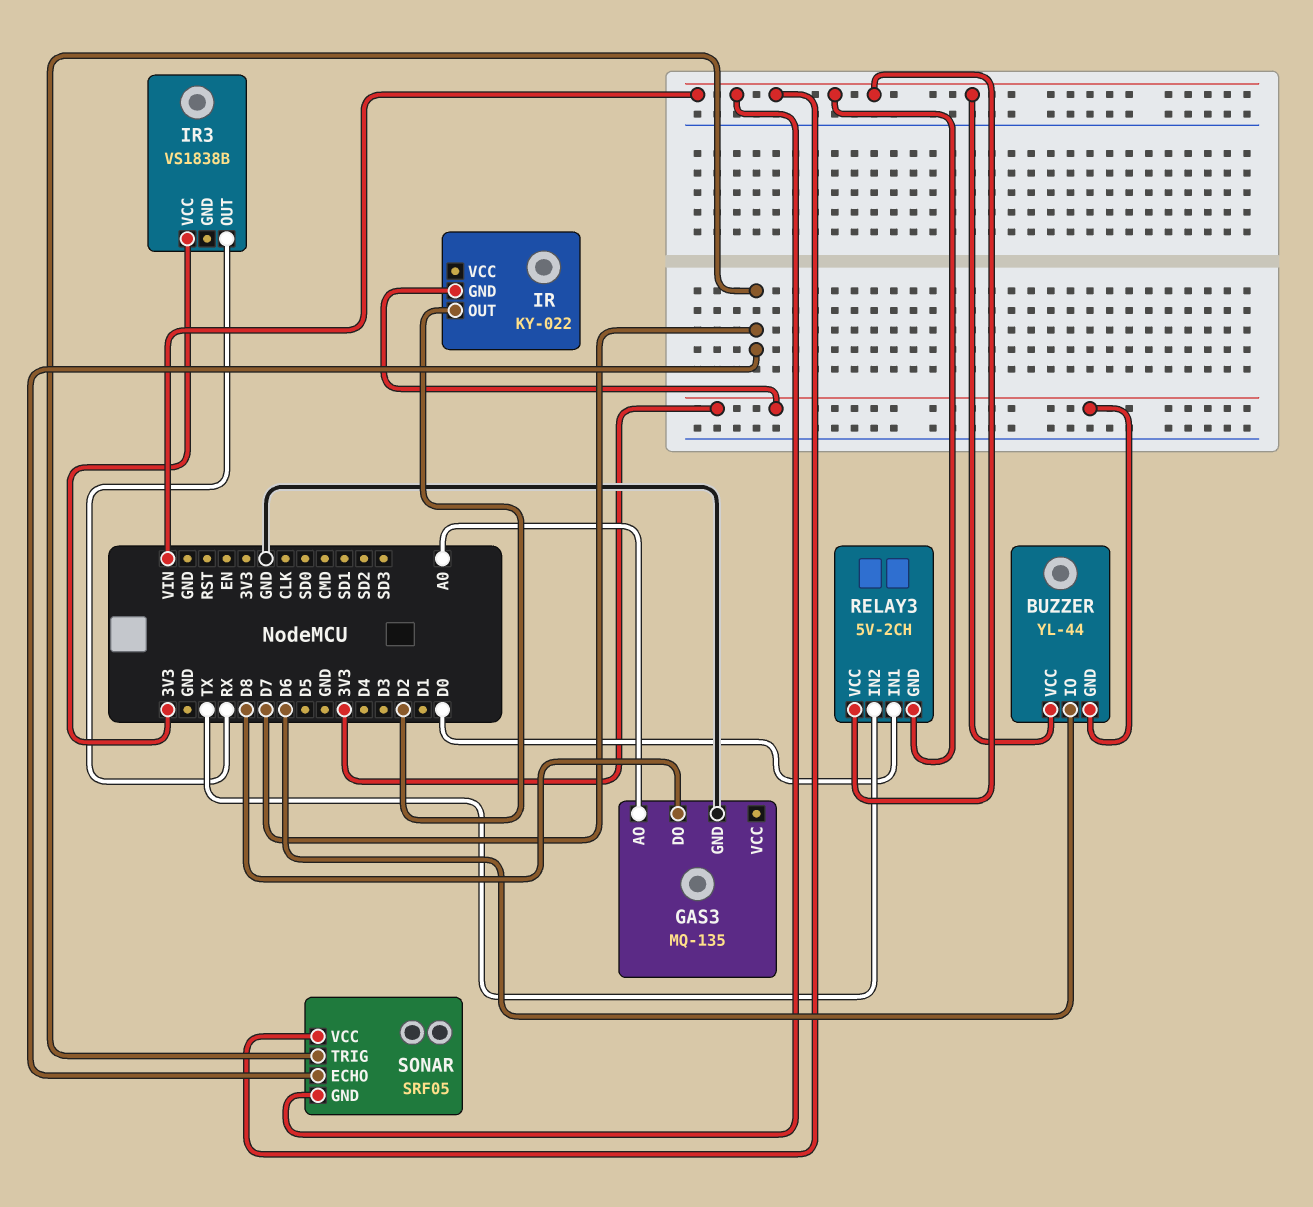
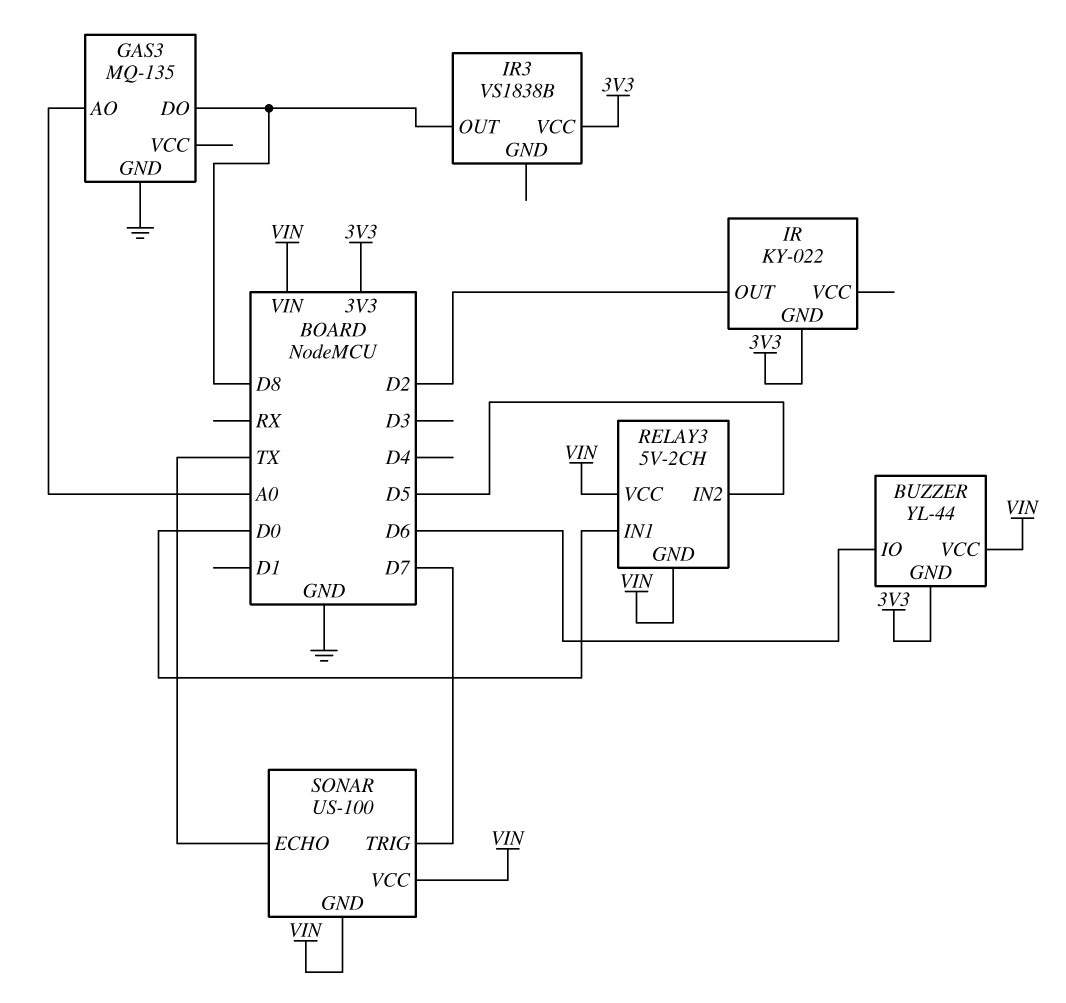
IR3 pin OUT: RX -> D8
RELAY3 pin IN2: TX -> D5
SONAR: SRF05 -> US-100
SONAR pin ECHO: D7 -> TX

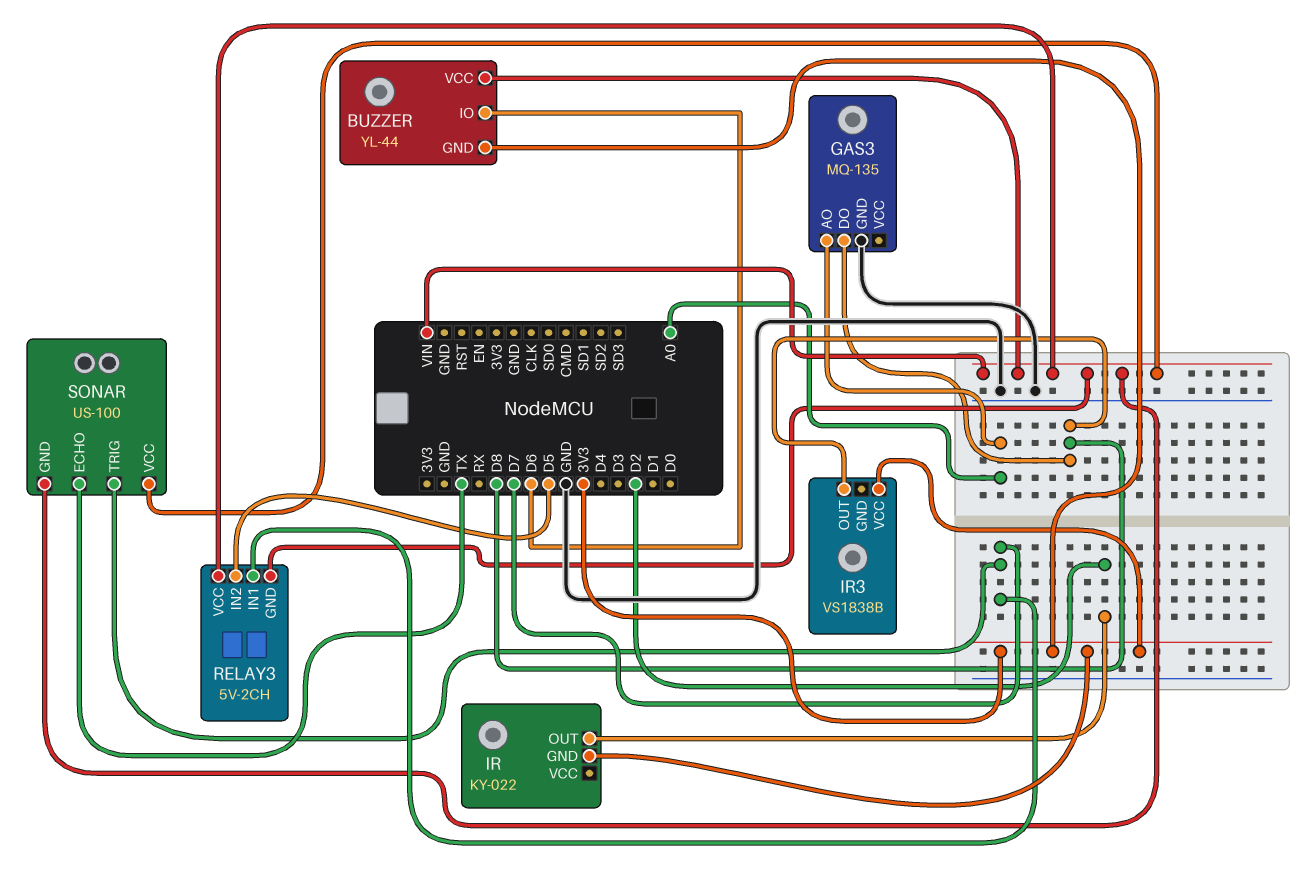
RELAY3 pin IN1: D0 -> D7

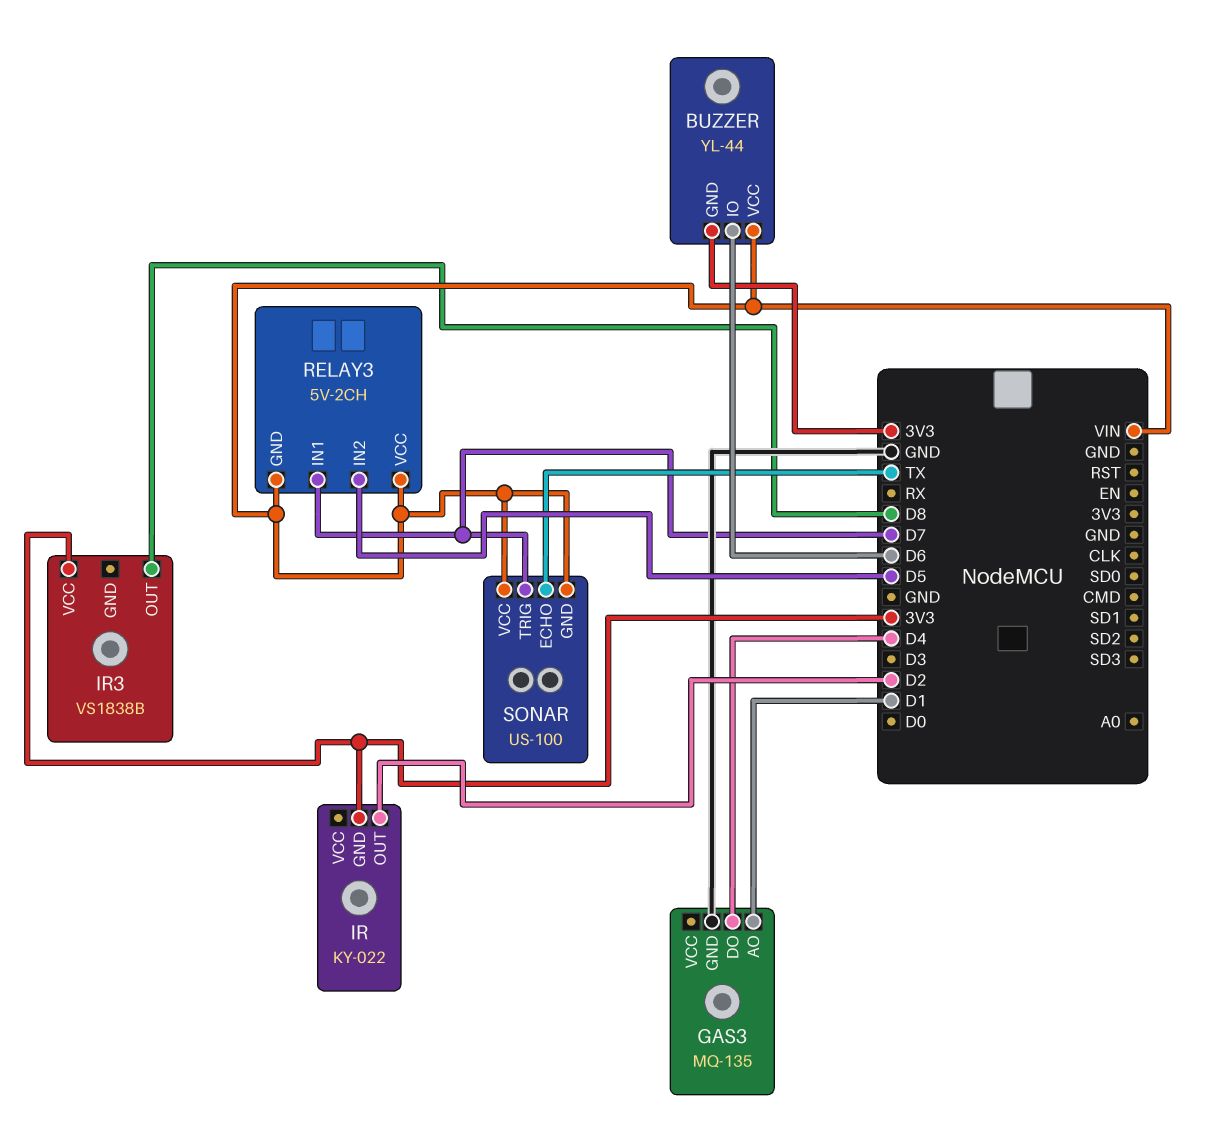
GAS3 pin AO: A0 -> D1
GAS3 pin DO: D8 -> D4

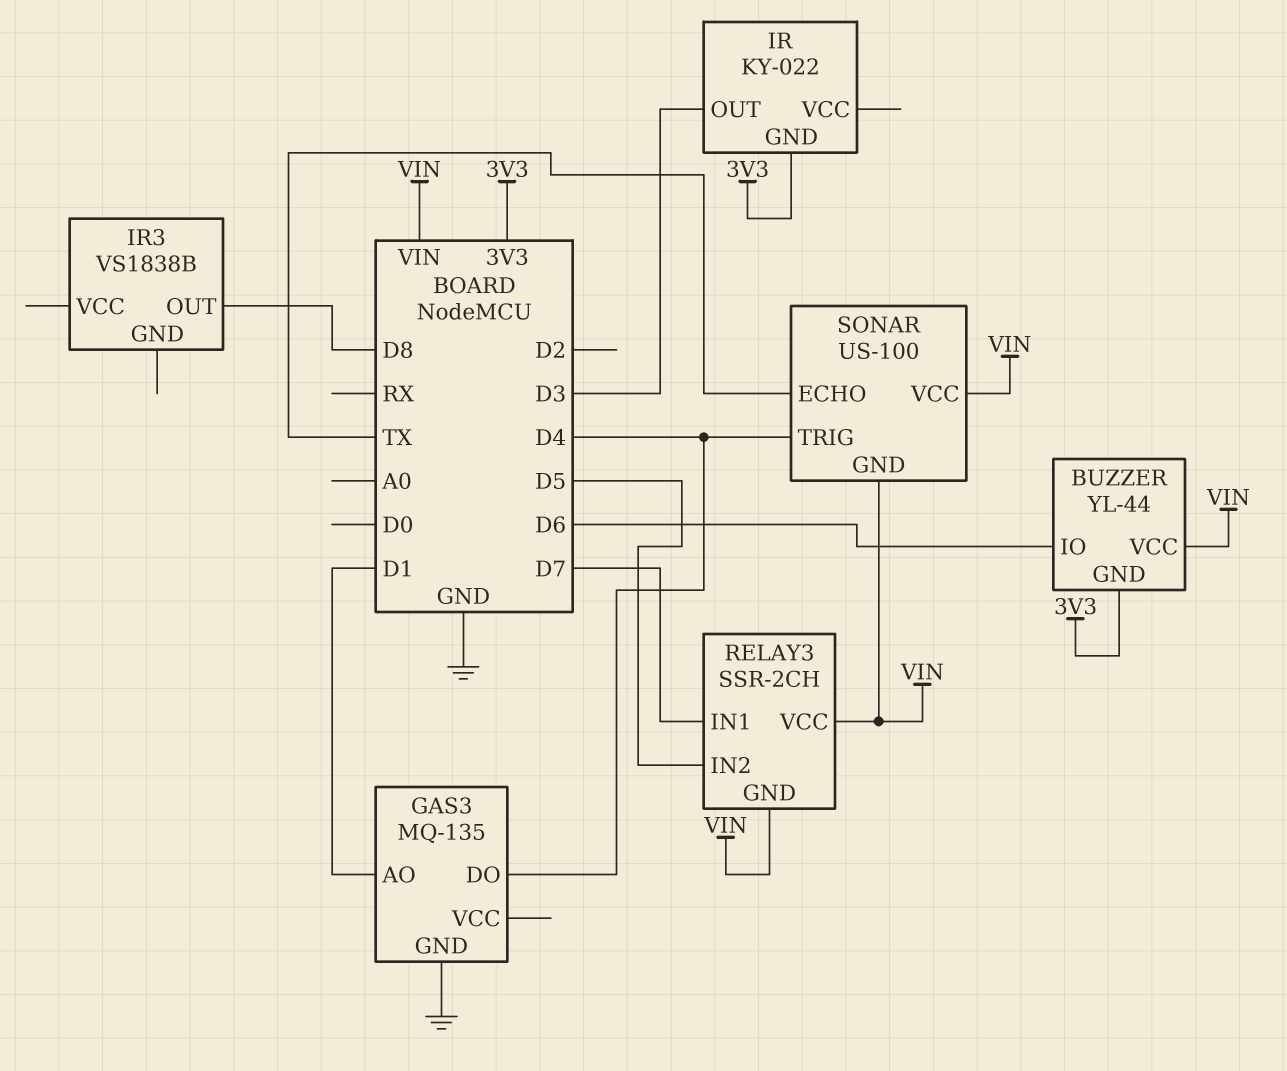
IR pin OUT: D2 -> D3
IR3 pin VCC: 3V3 -> none
RELAY3: 5V-2CH -> SSR-2CH
SONAR pin TRIG: D7 -> D4

